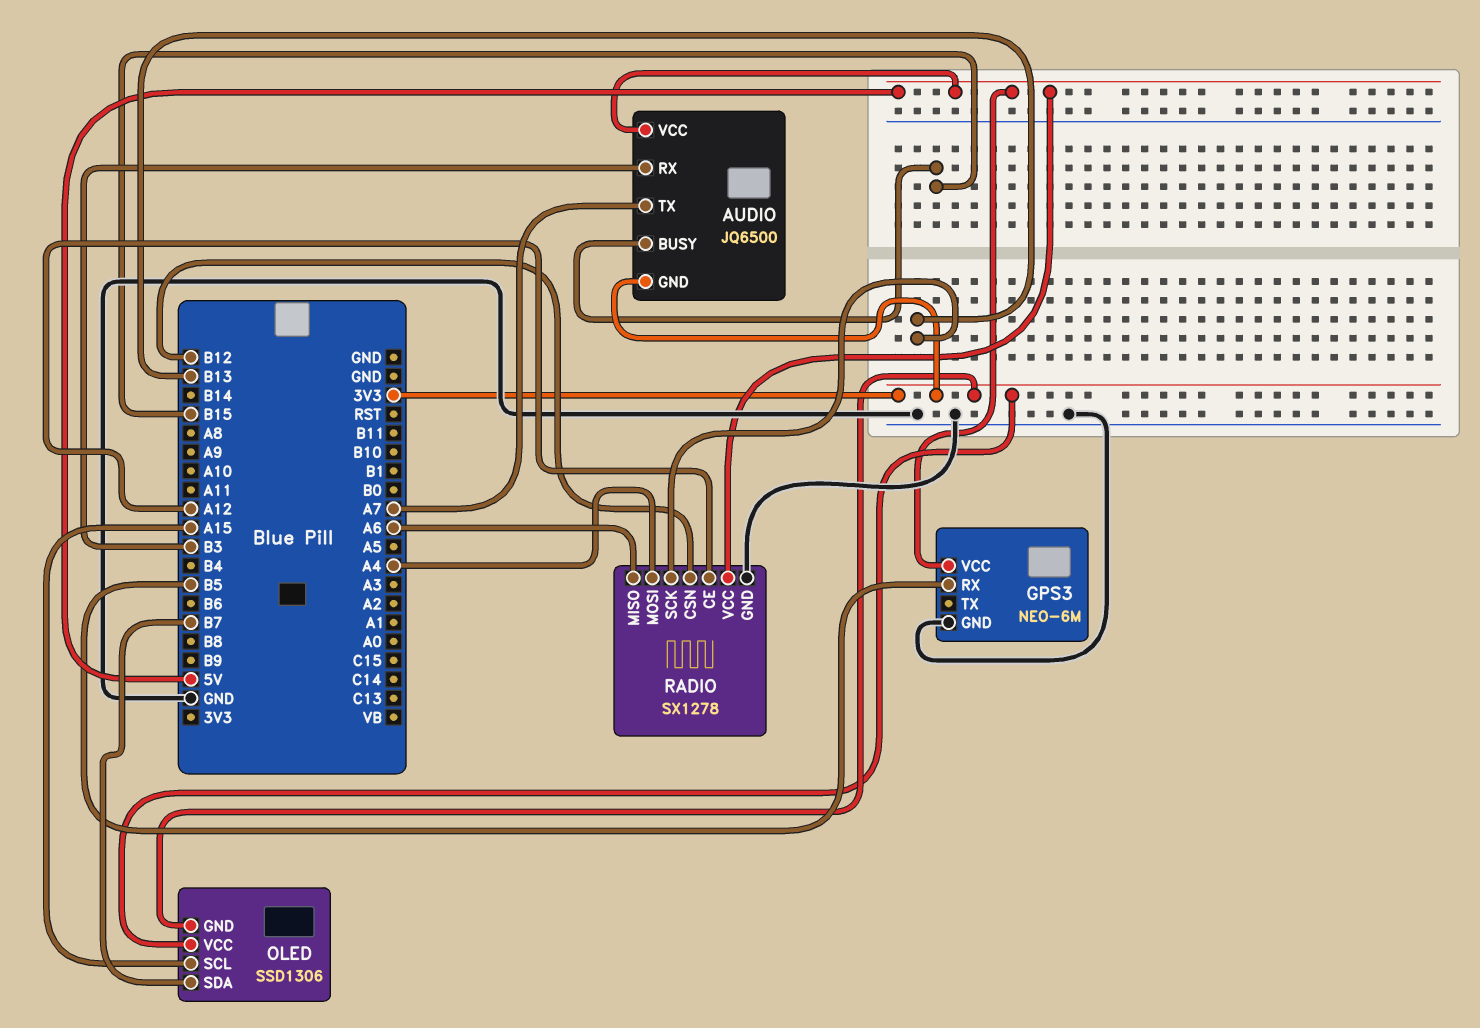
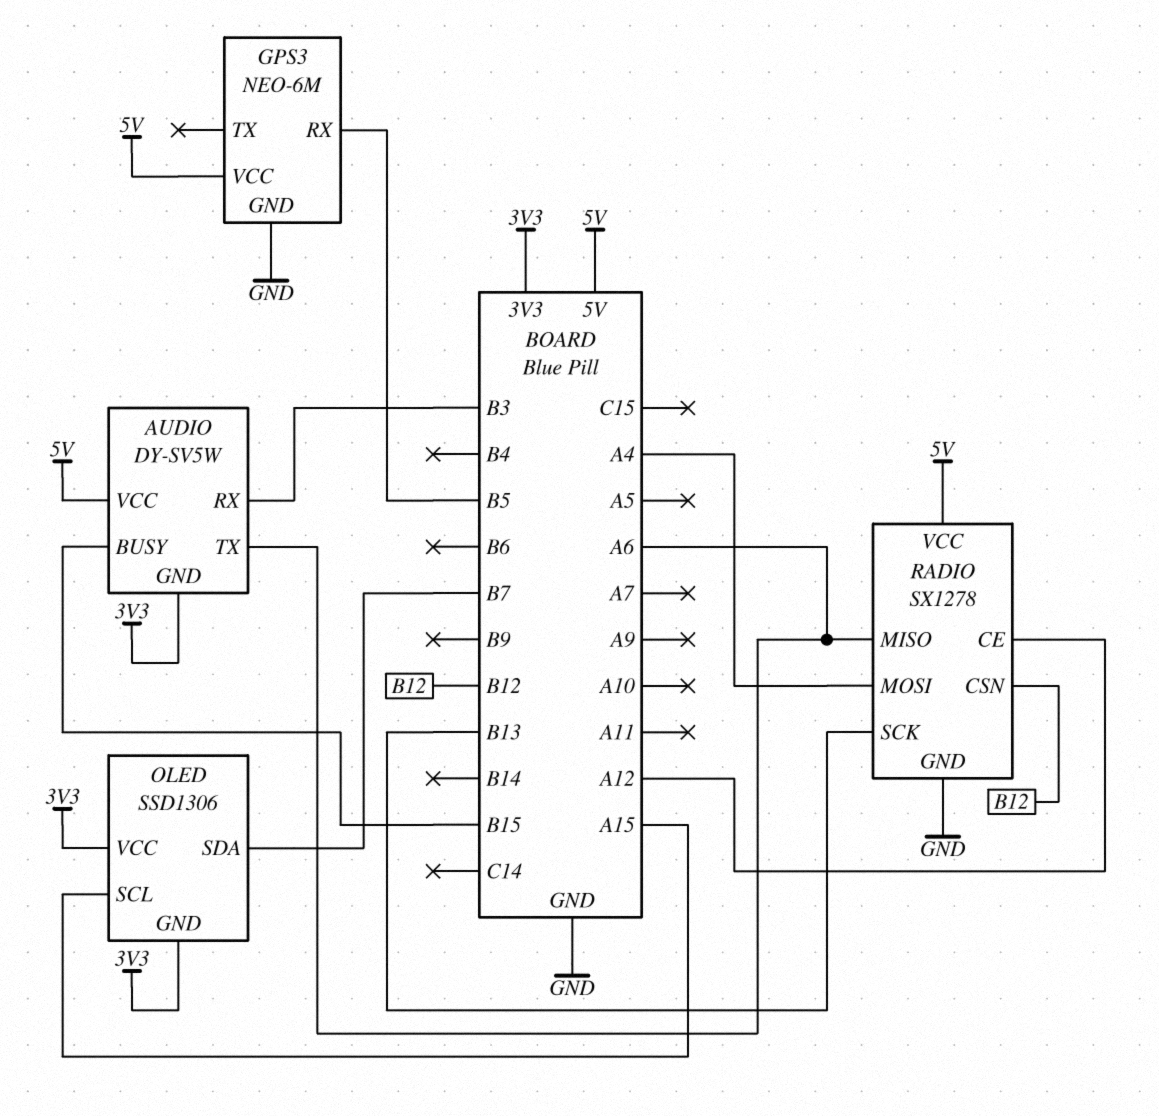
AUDIO: JQ6500 -> DY-SV5W
AUDIO pin TX: A7 -> A6

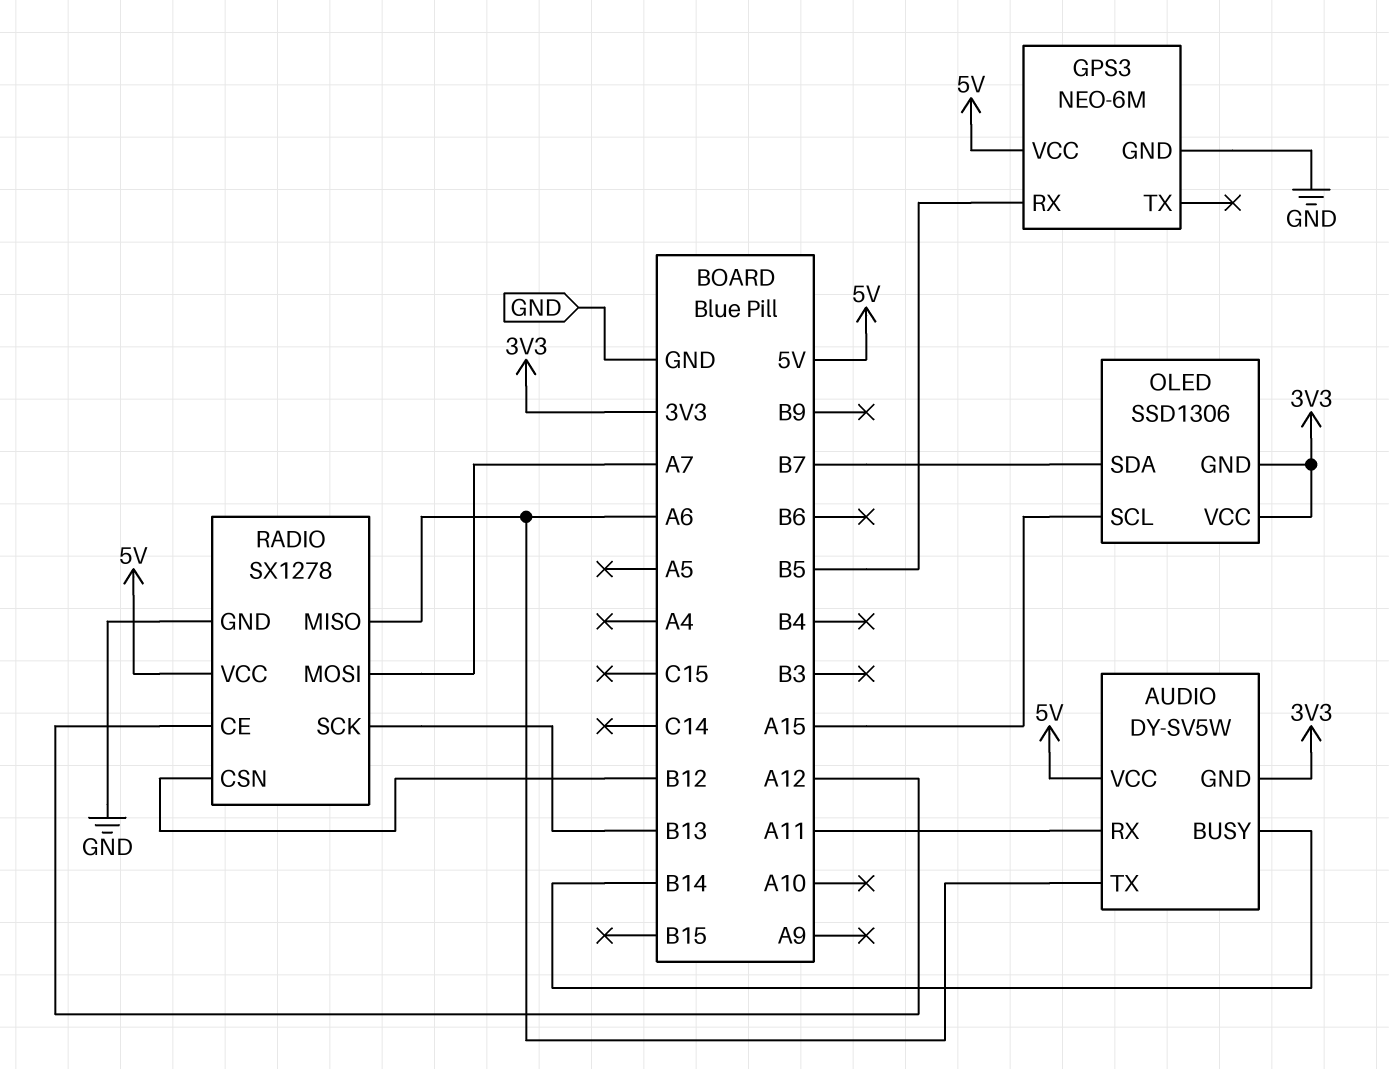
AUDIO pin BUSY: B15 -> B14
AUDIO pin RX: B3 -> A11
RADIO pin MOSI: A4 -> A7

